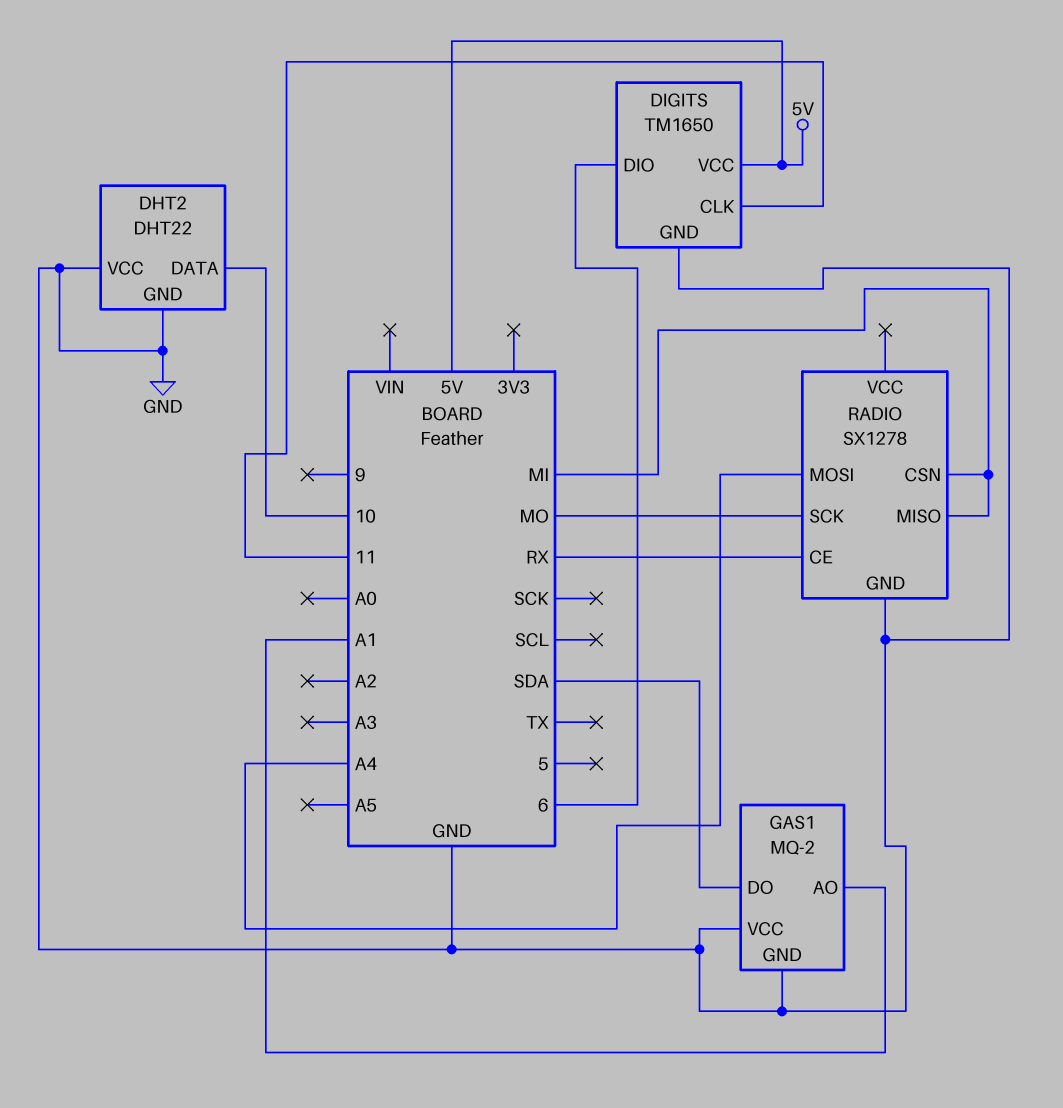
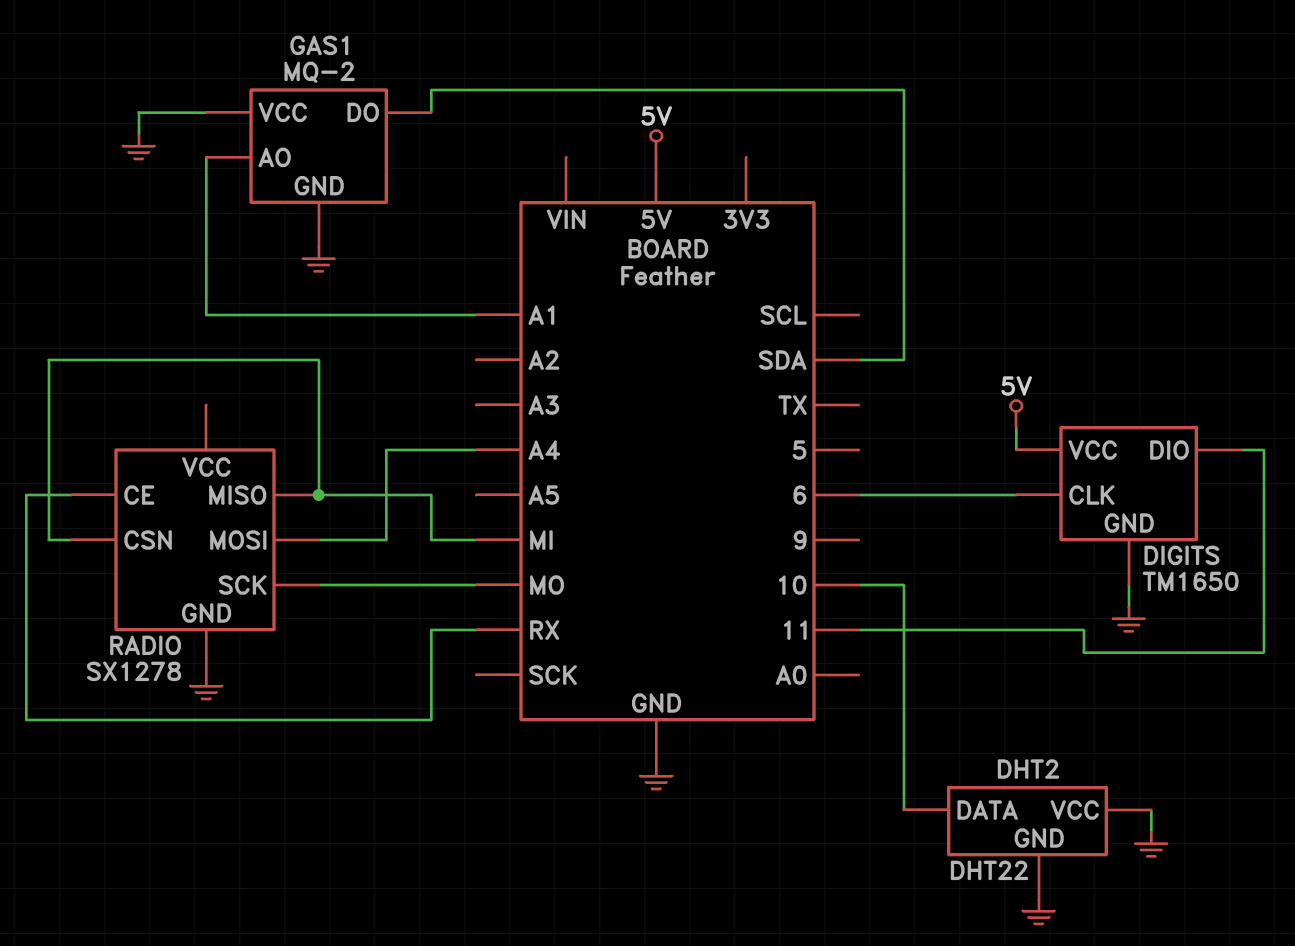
DIGITS pin CLK: 11 -> 6
DIGITS pin DIO: 6 -> 11

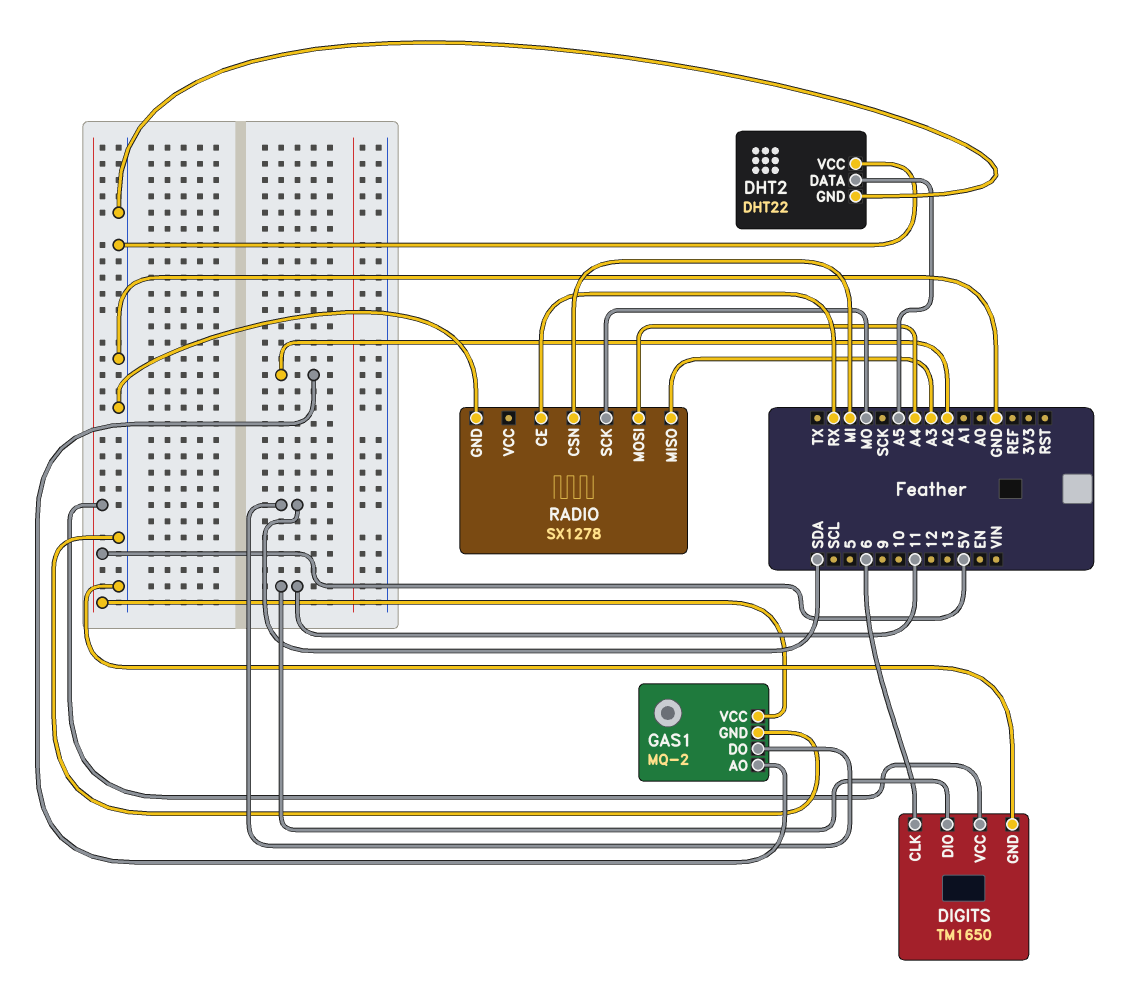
DHT2 pin DATA: 10 -> A5
GAS1 pin AO: A1 -> A2
GAS1 pin VCC: GND -> 5V
RADIO pin MISO: MI -> A3

